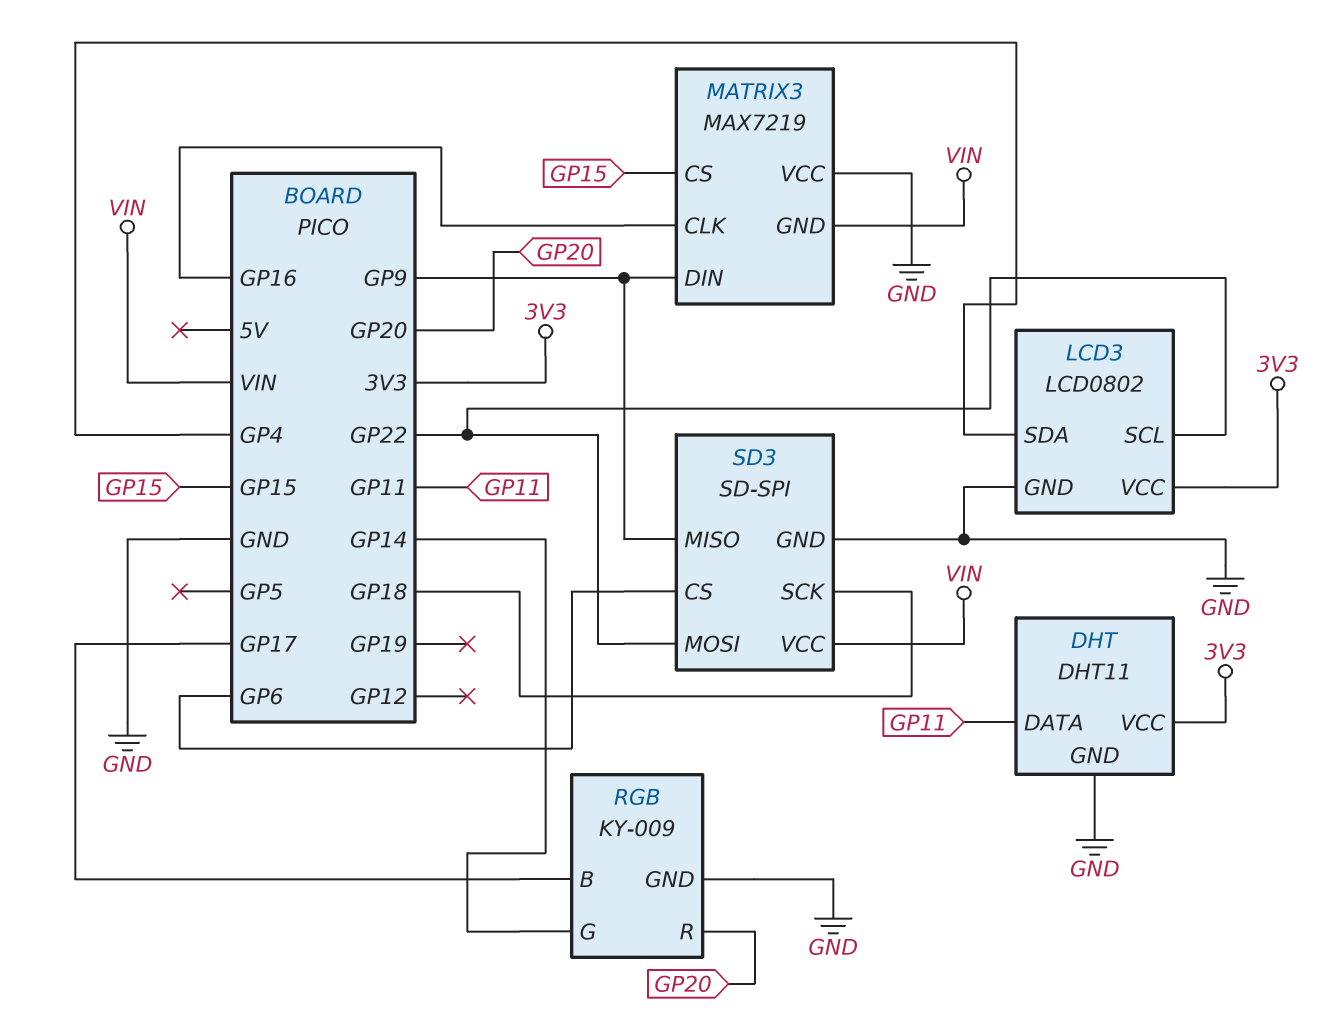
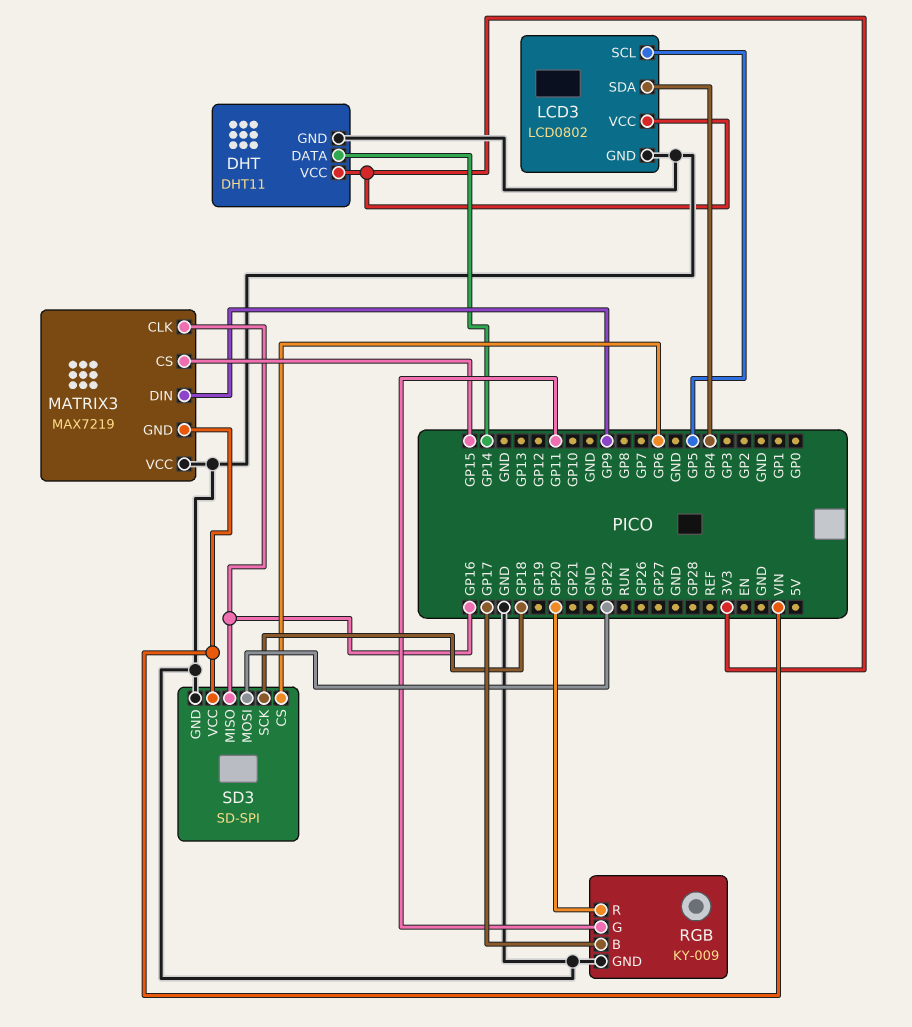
DHT pin DATA: GP11 -> GP14
LCD3 pin SCL: GP22 -> GP5
RGB pin G: GP14 -> GP11
SD3 pin MISO: GP9 -> GP16

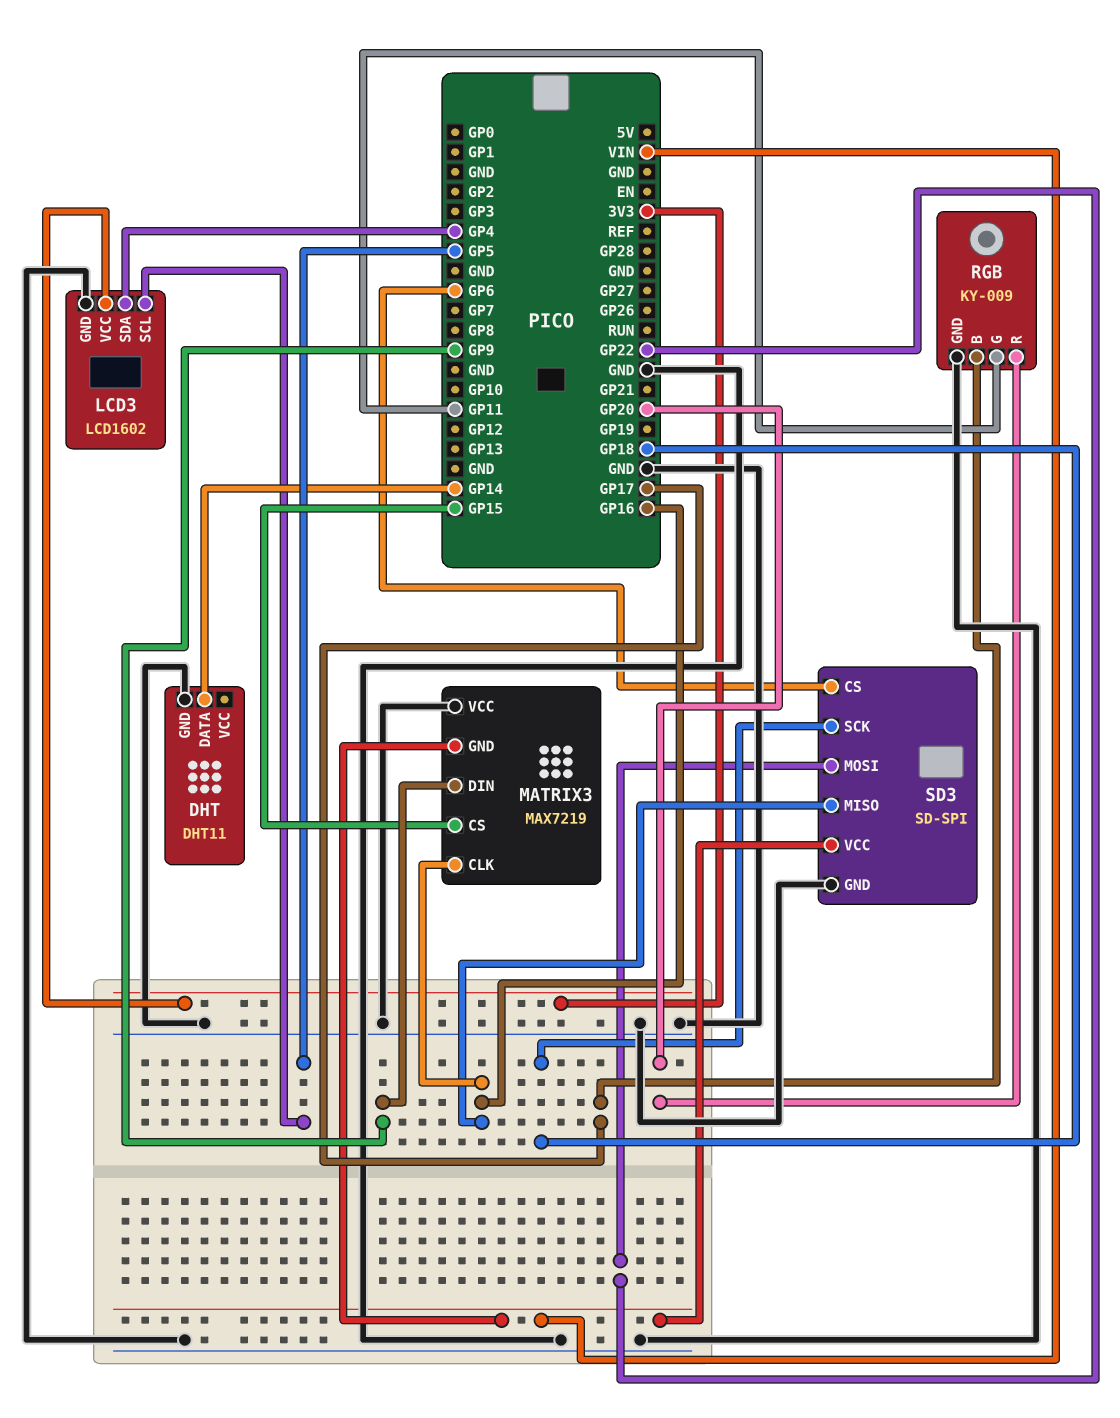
DHT pin VCC: 3V3 -> none
LCD3: LCD0802 -> LCD1602

